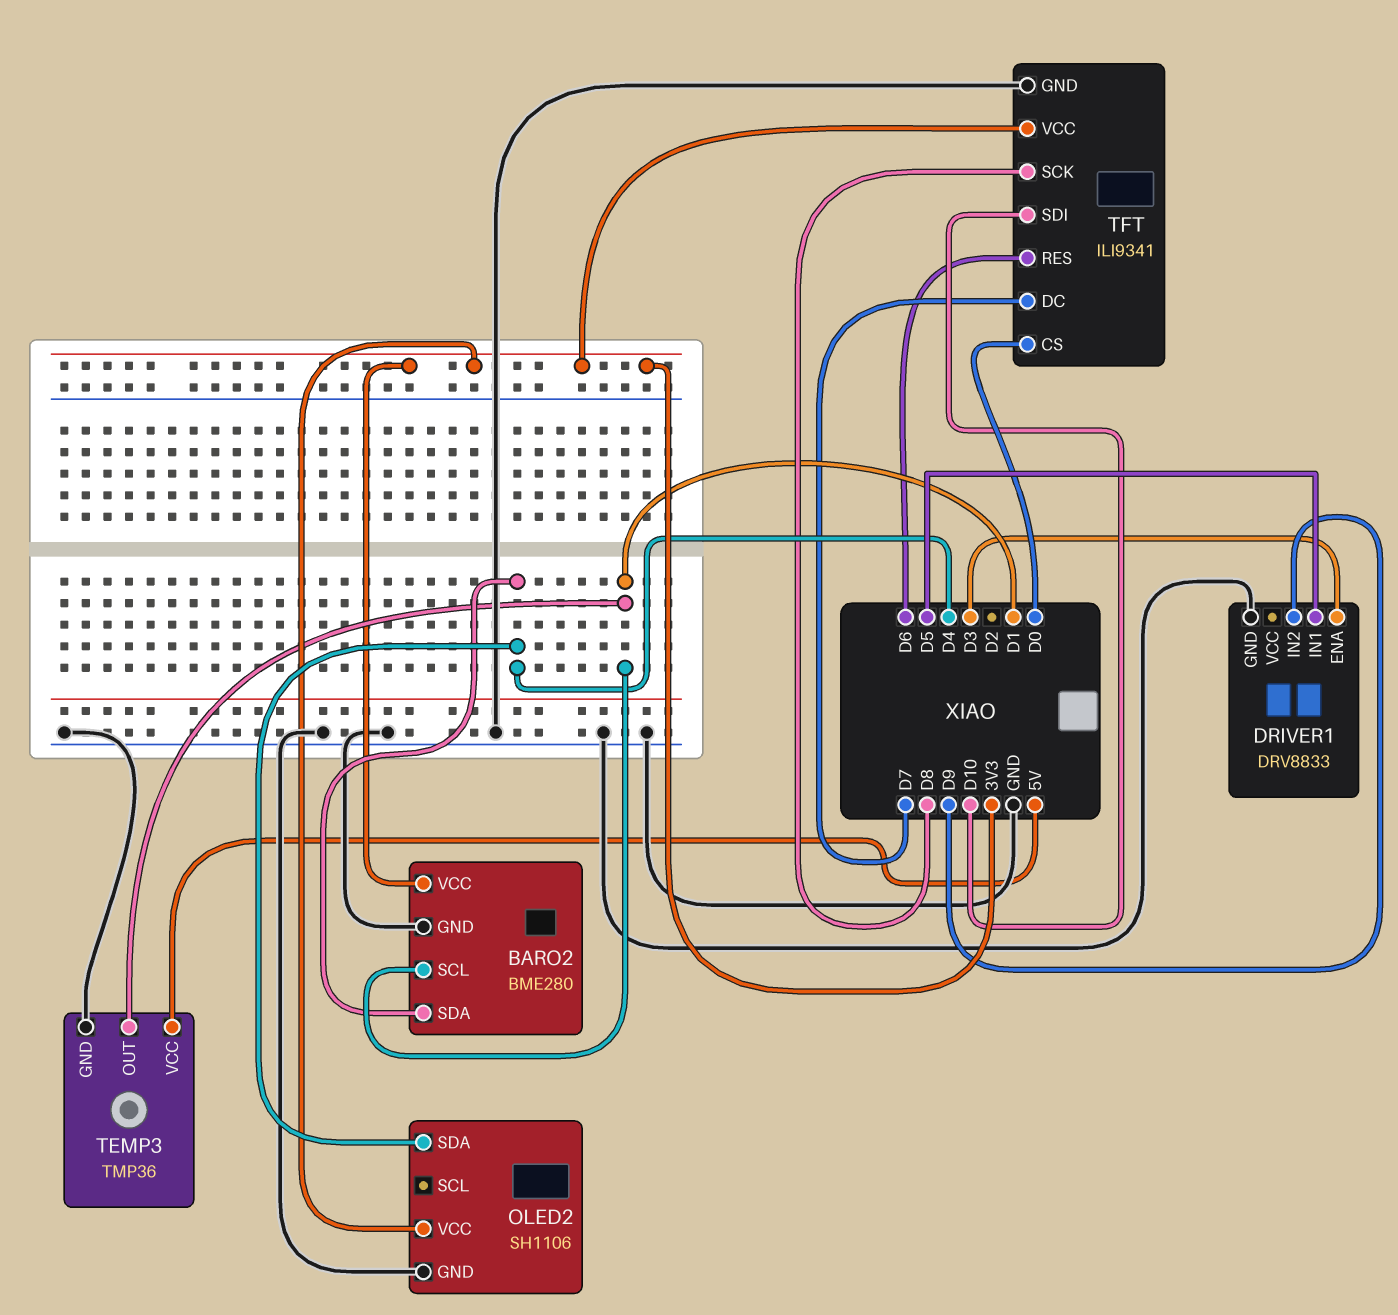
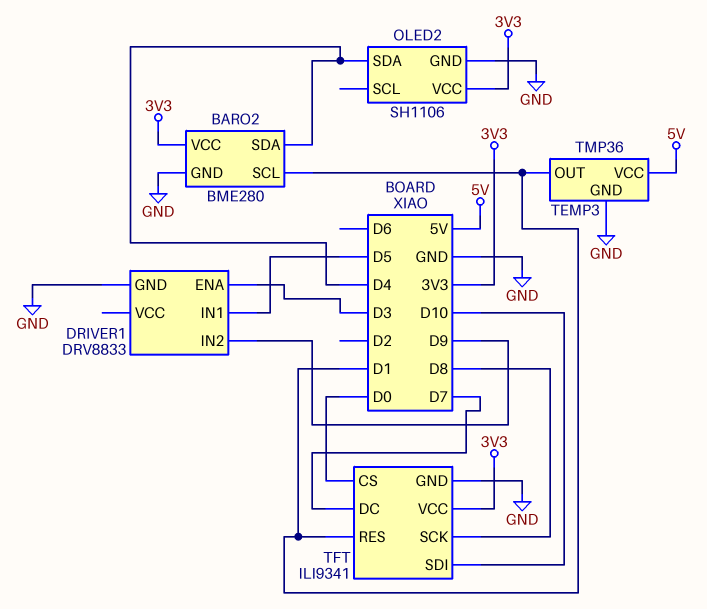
TFT pin RES: D6 -> D1

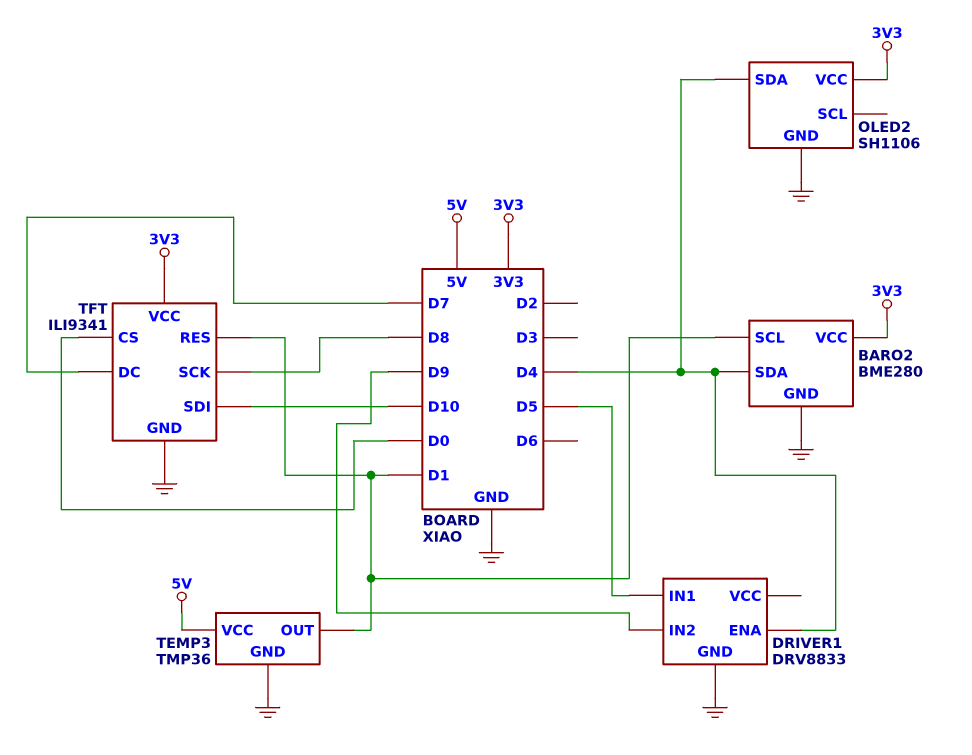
DRIVER1 pin ENA: D3 -> D4

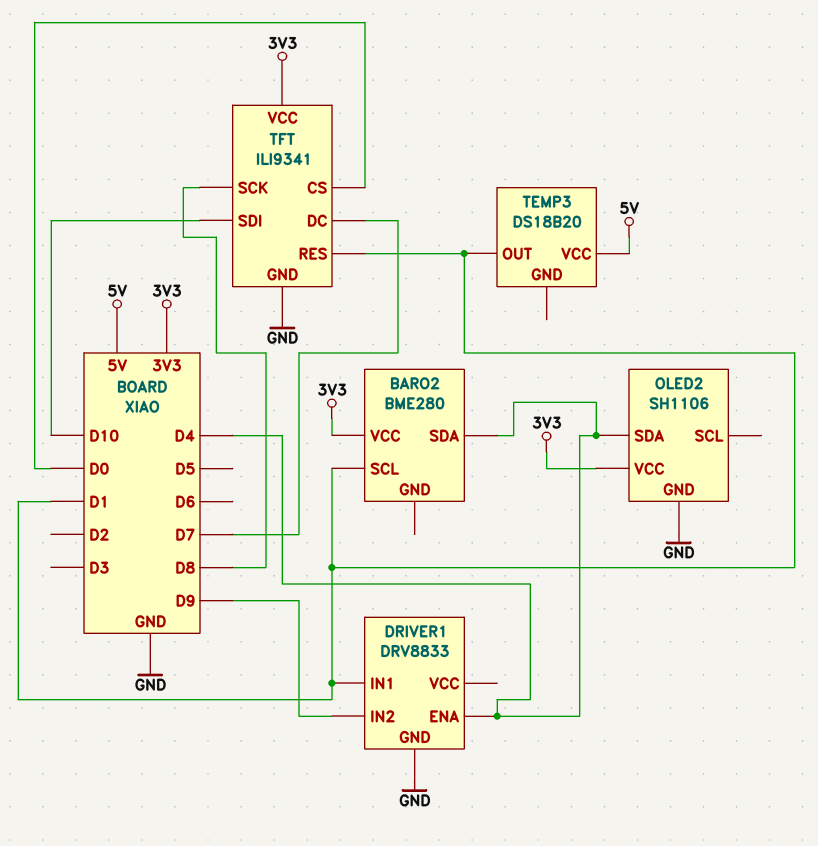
BARO2 pin GND: GND -> none
DRIVER1 pin IN1: D5 -> D1
TEMP3: TMP36 -> DS18B20
TEMP3 pin GND: GND -> none

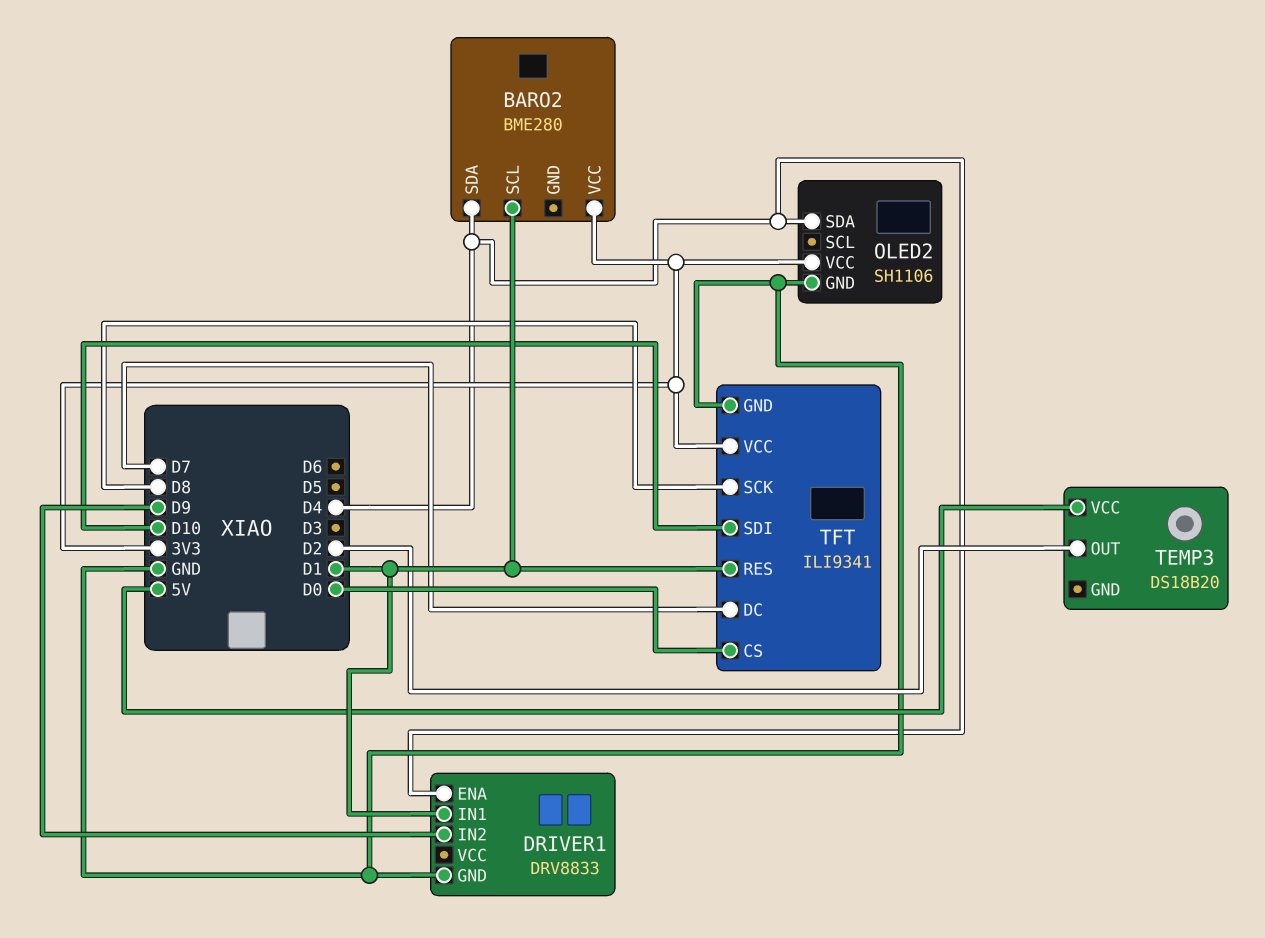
TEMP3 pin OUT: D1 -> D2

